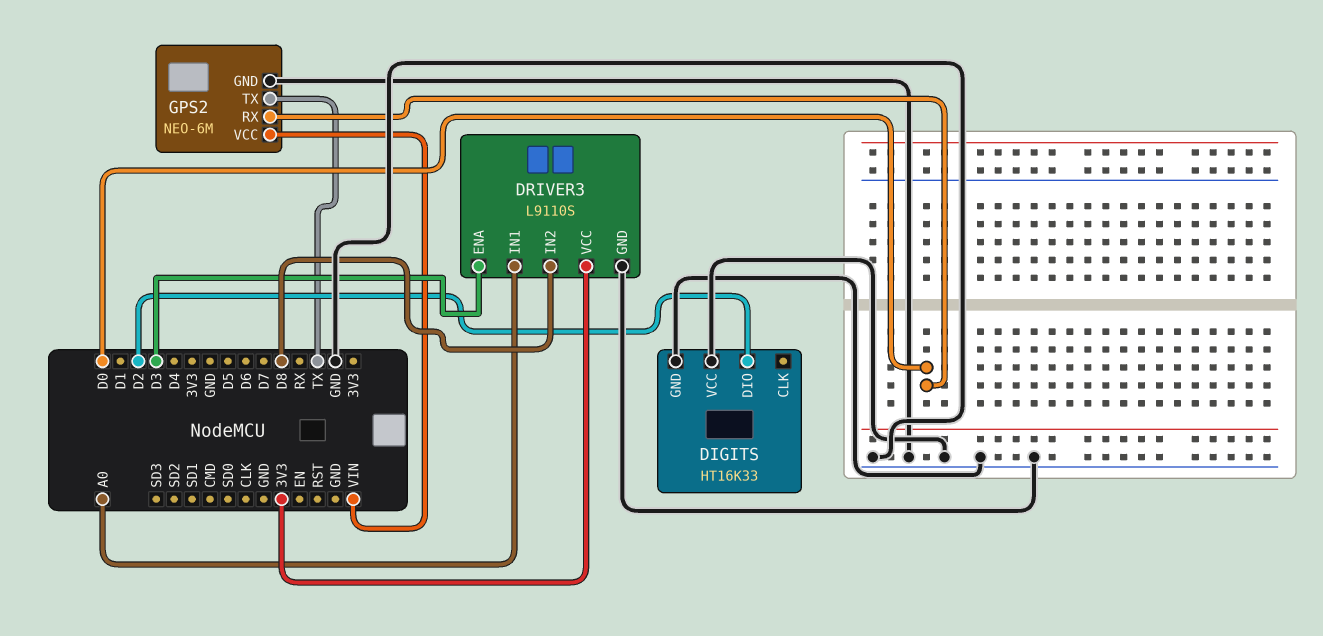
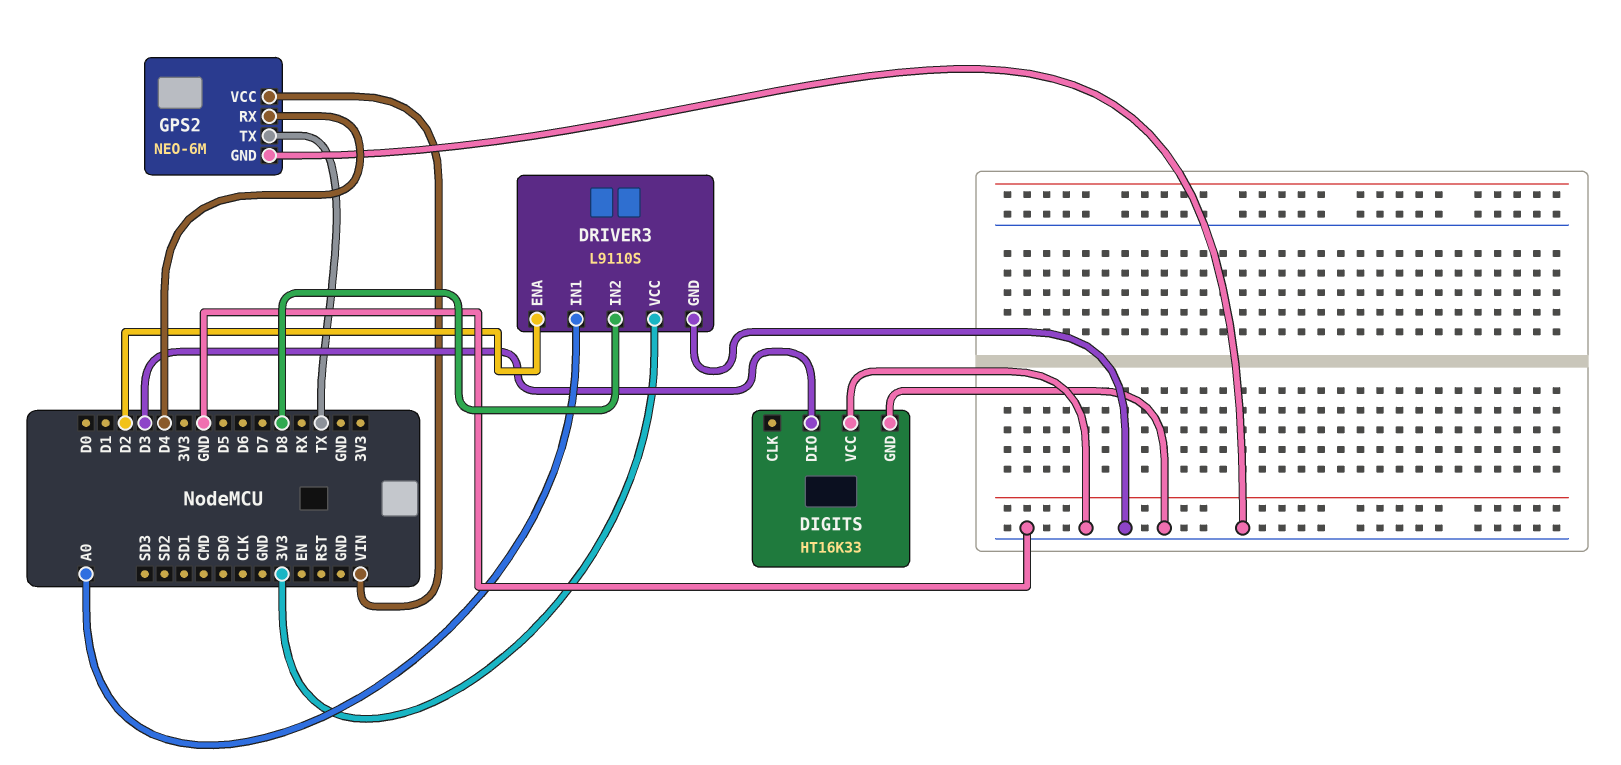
DIGITS pin DIO: D2 -> D3
DRIVER3 pin ENA: D3 -> D2
GPS2 pin RX: D0 -> D4

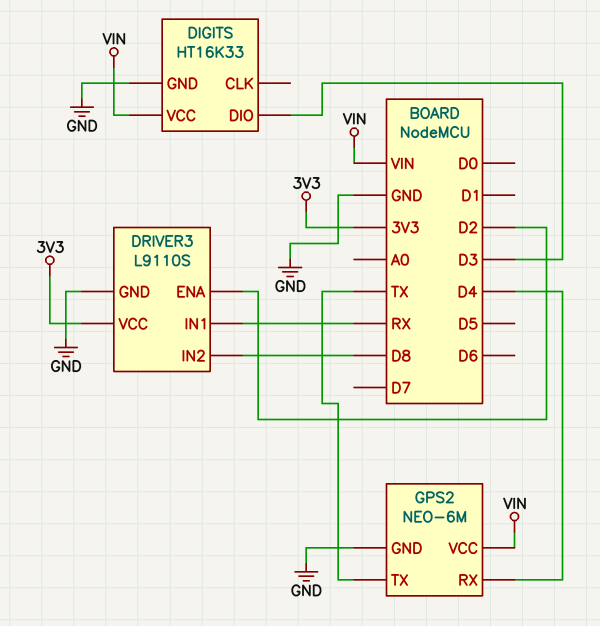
DIGITS pin VCC: GND -> VIN
DRIVER3 pin IN1: A0 -> RX

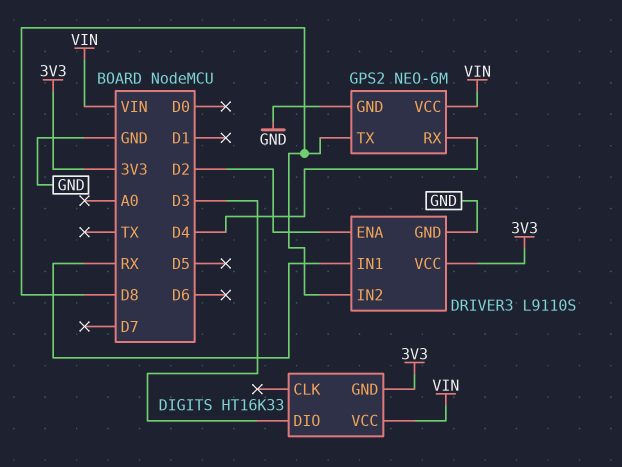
DIGITS pin GND: GND -> 3V3
GPS2 pin TX: TX -> D8

